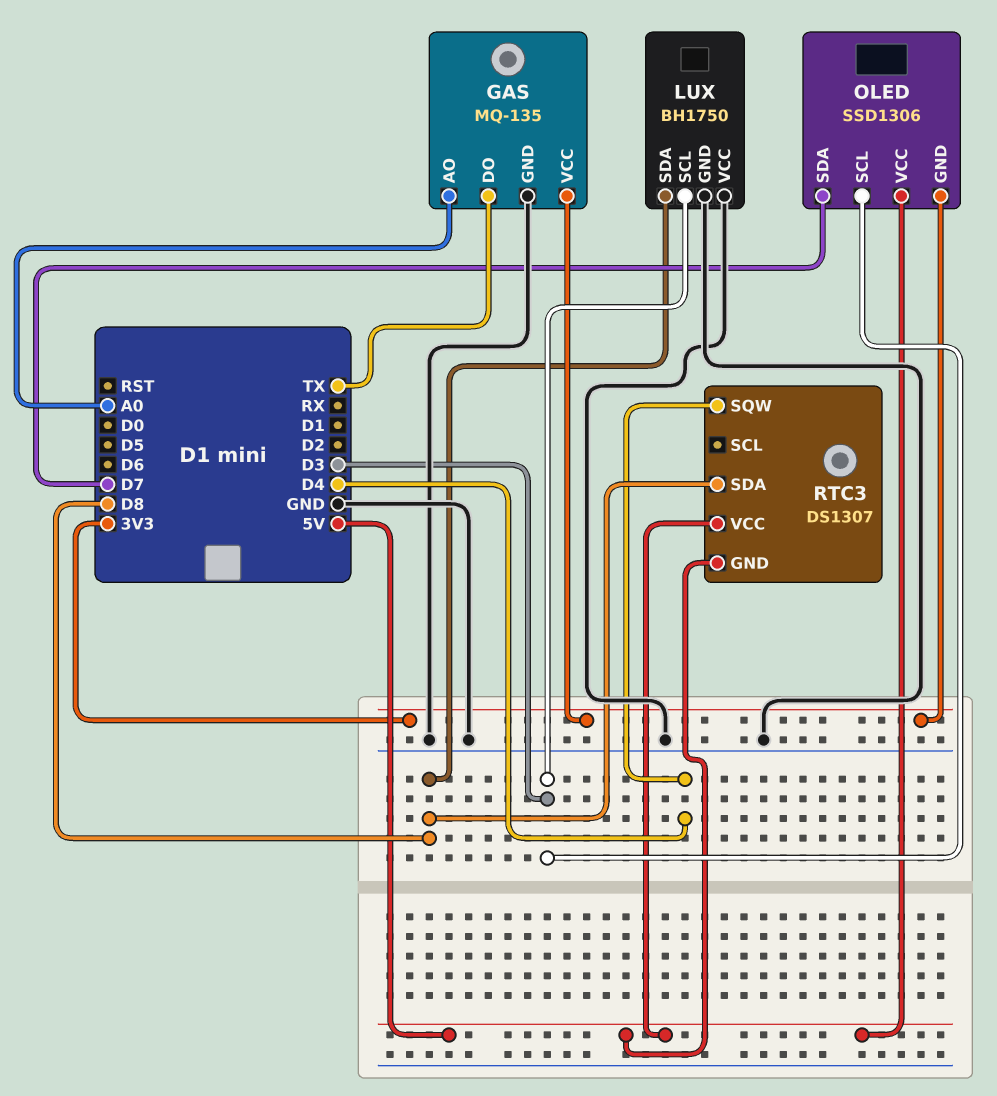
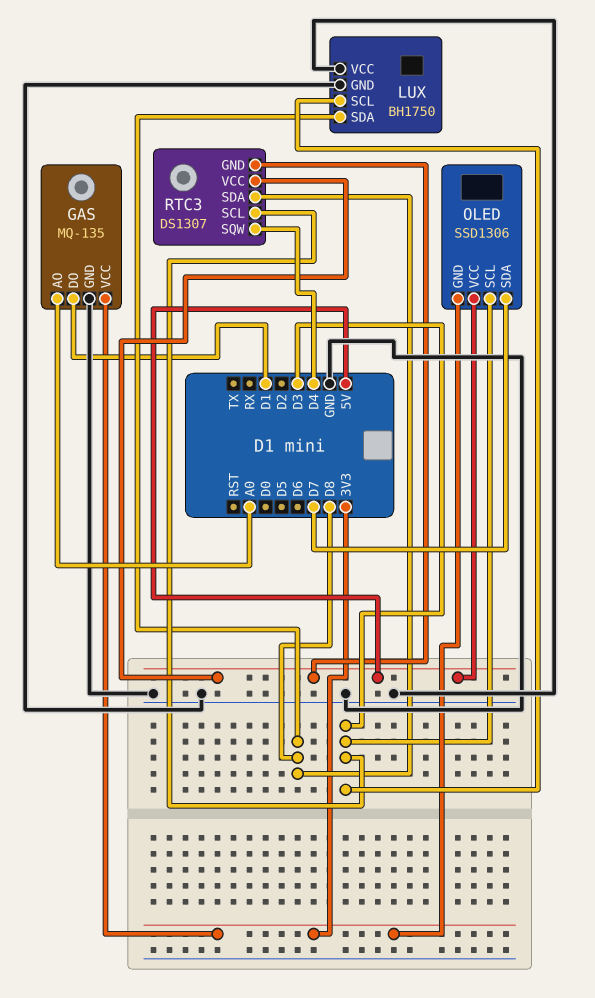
GAS pin DO: TX -> D1
RTC3 pin SCL: none -> D3

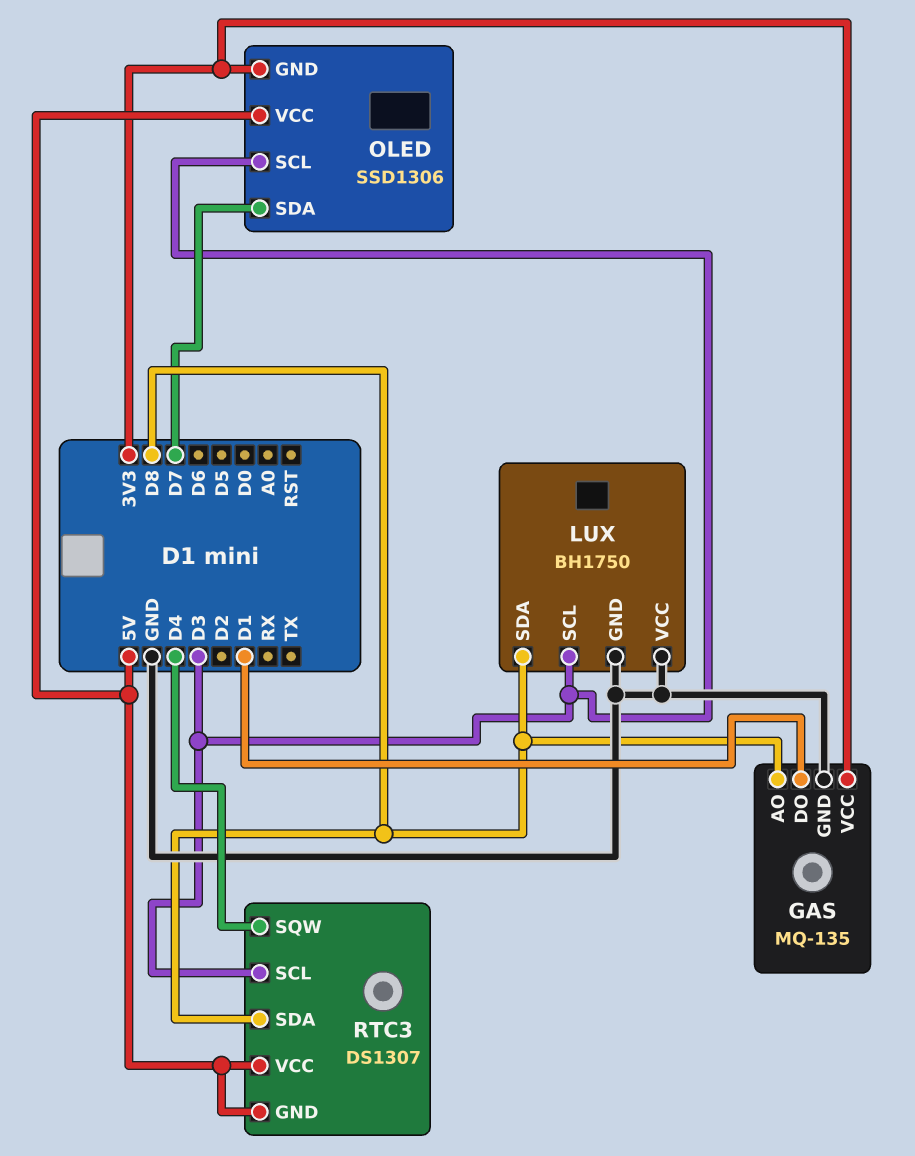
GAS pin AO: A0 -> D8

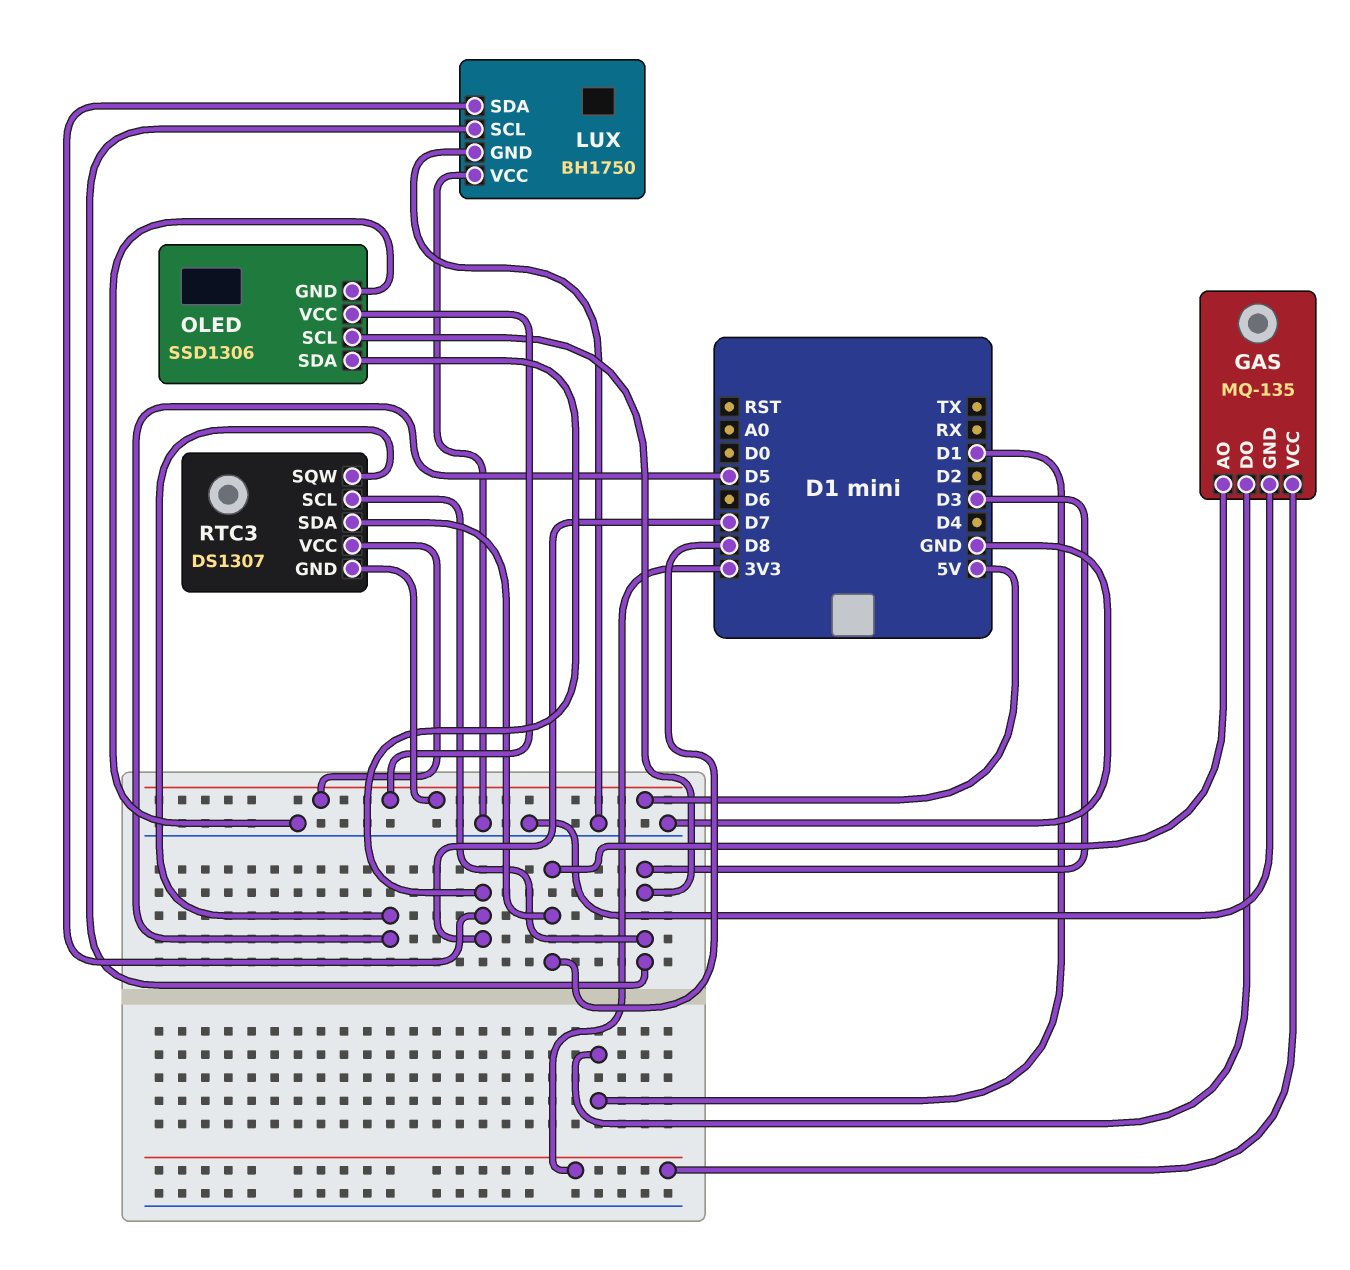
LUX pin SDA: D8 -> D7
OLED pin GND: 3V3 -> GND
RTC3 pin SQW: D4 -> D5

